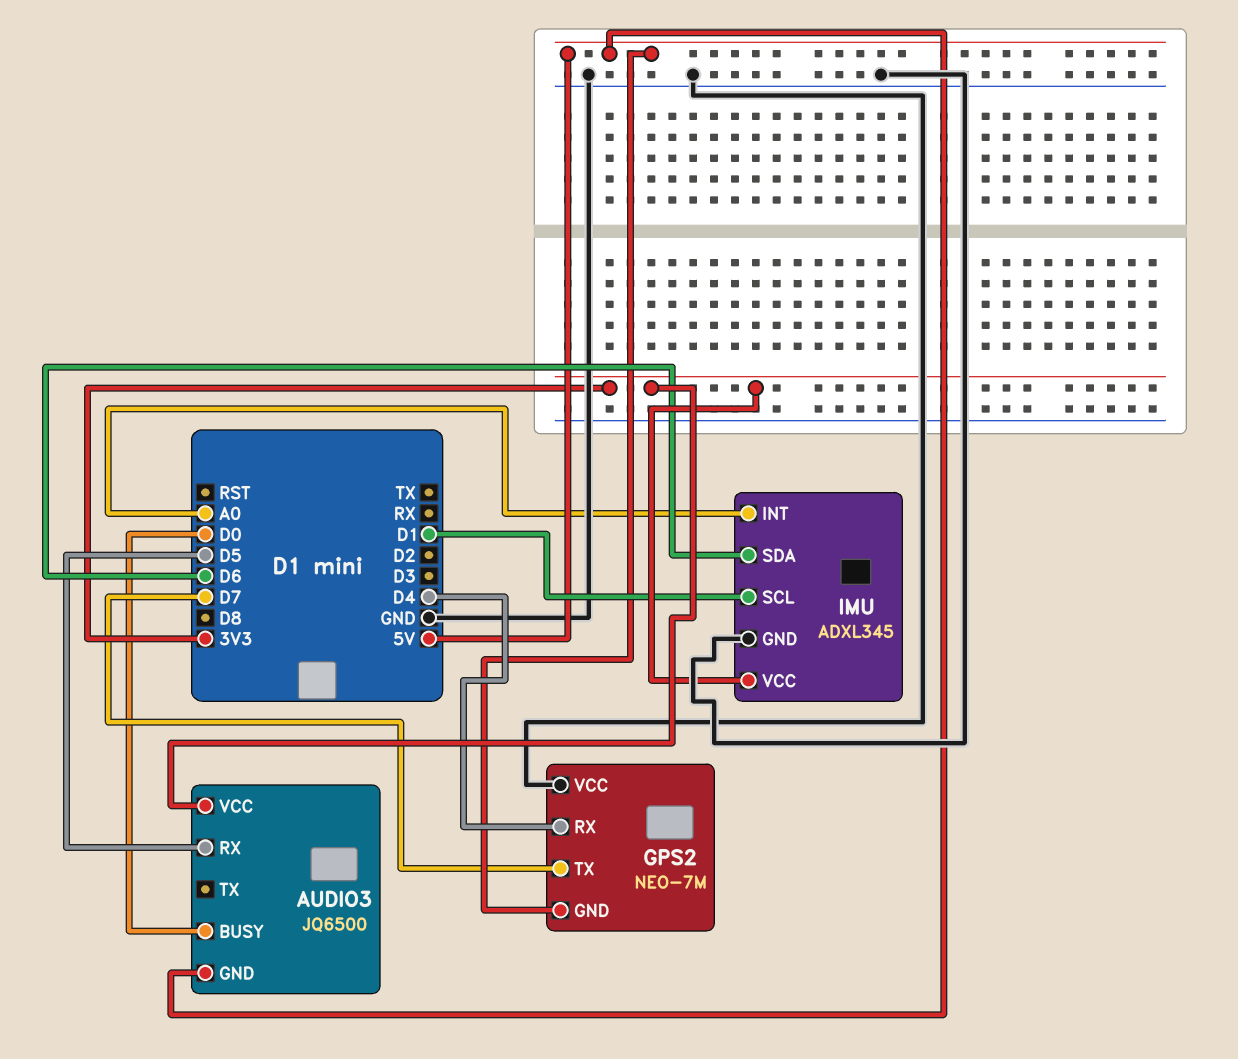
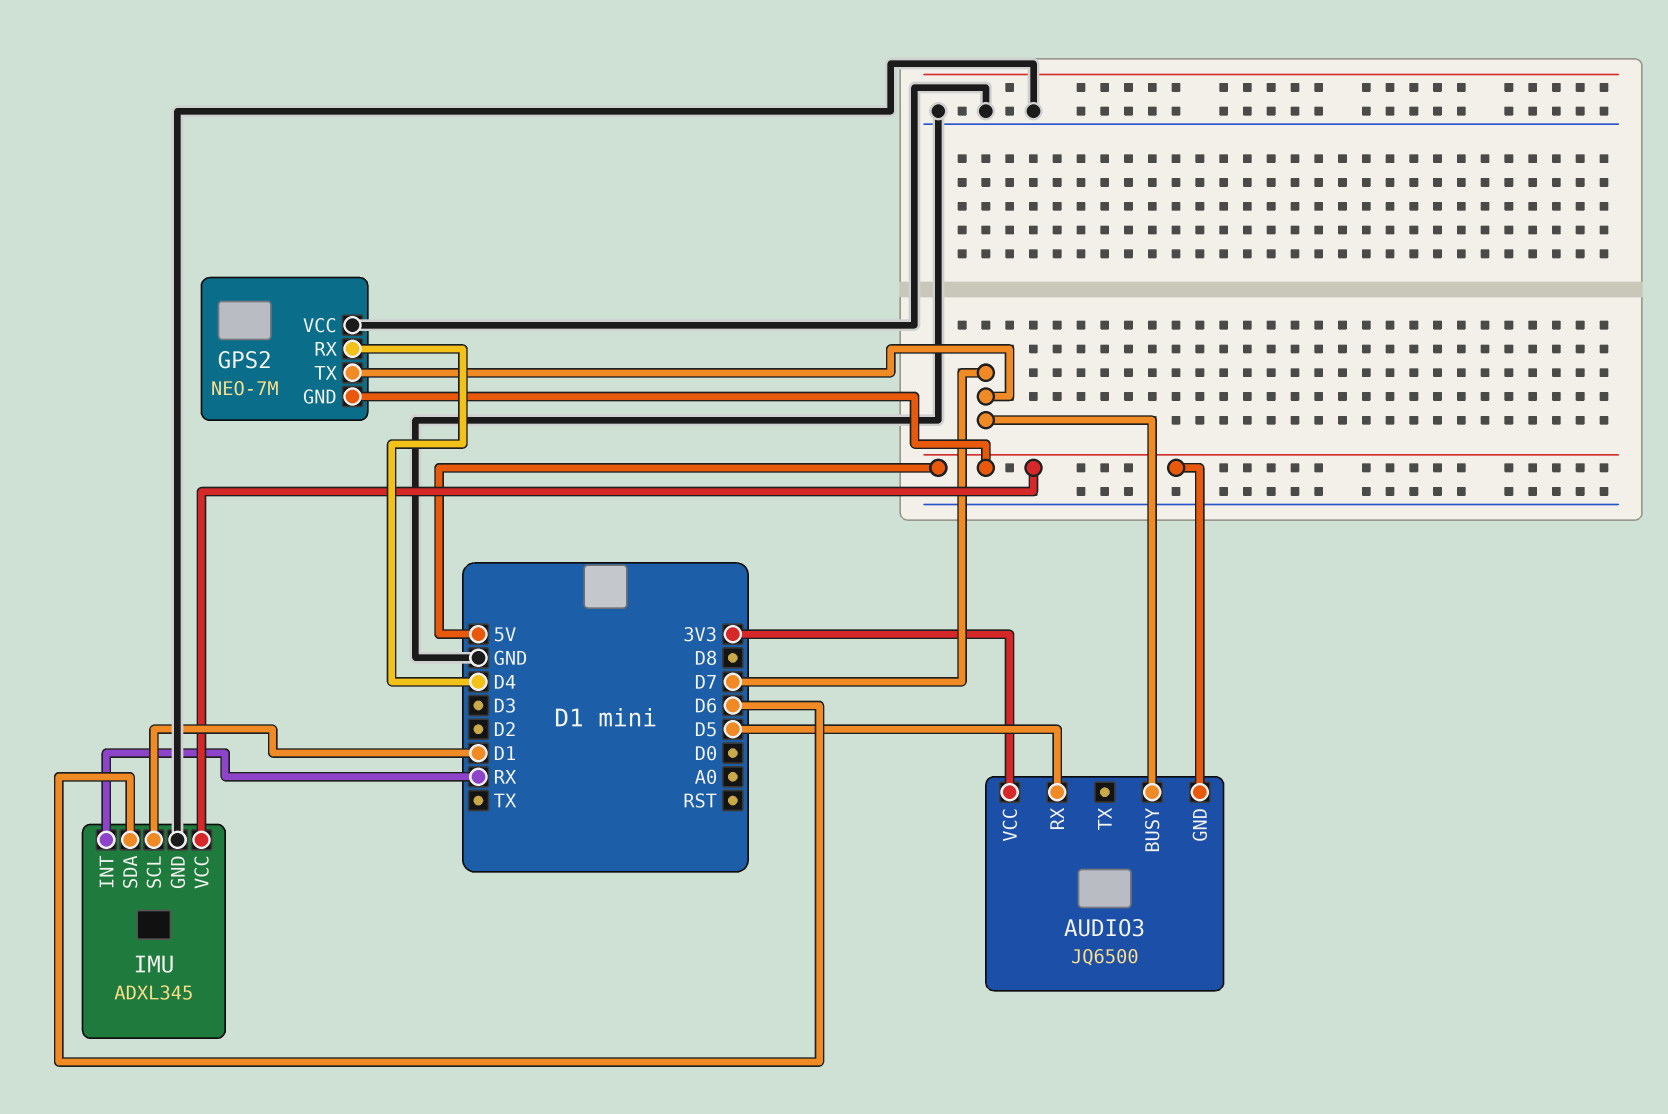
AUDIO3 pin BUSY: D0 -> D7
IMU pin INT: A0 -> RX
IMU pin VCC: 3V3 -> 5V

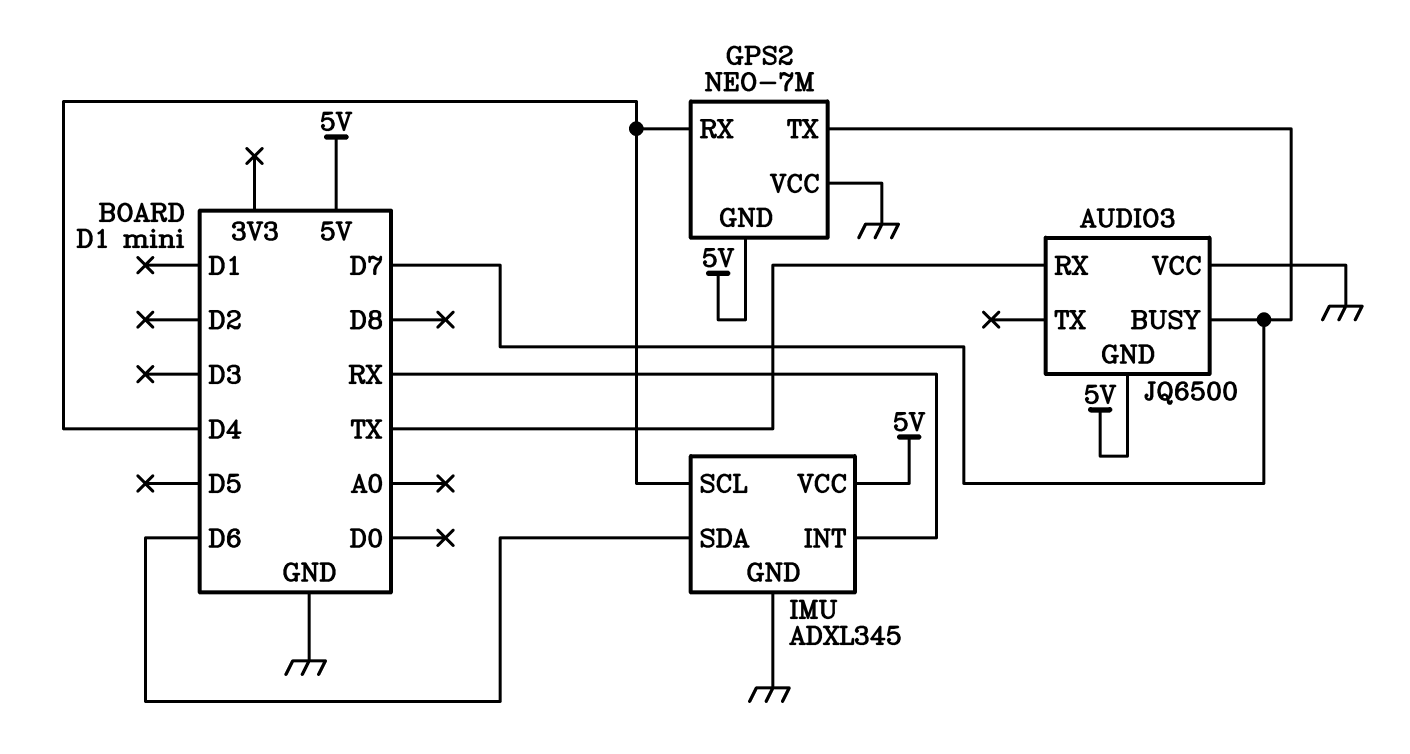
AUDIO3 pin RX: D5 -> TX
AUDIO3 pin VCC: 3V3 -> GND
IMU pin SCL: D1 -> D4

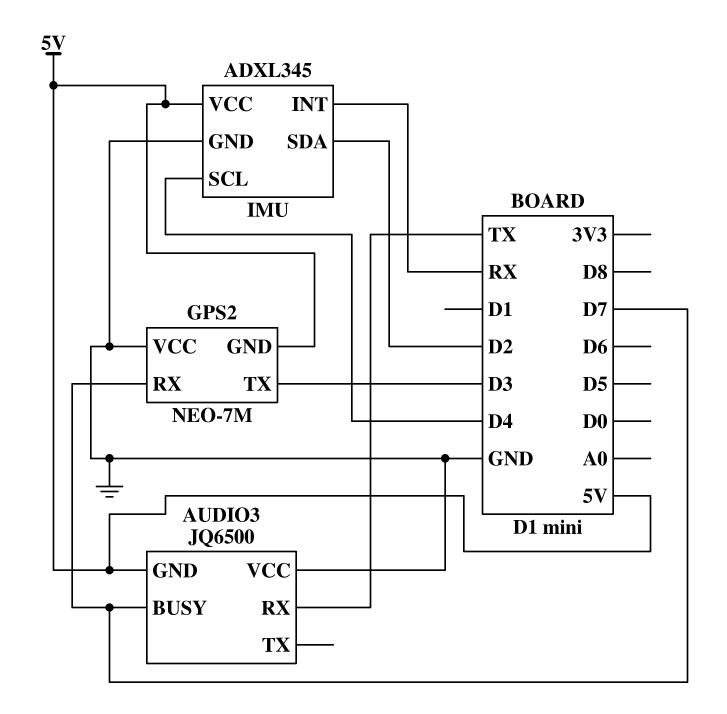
GPS2 pin RX: D4 -> D7
GPS2 pin TX: D7 -> D3
IMU pin SDA: D6 -> D2

